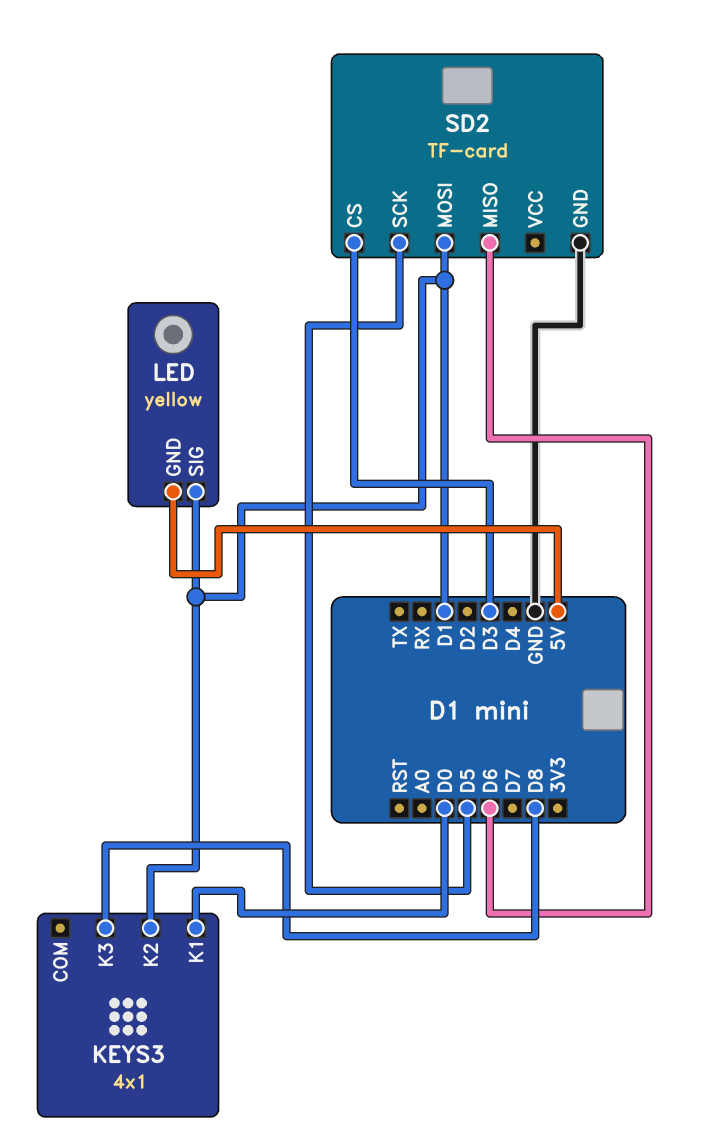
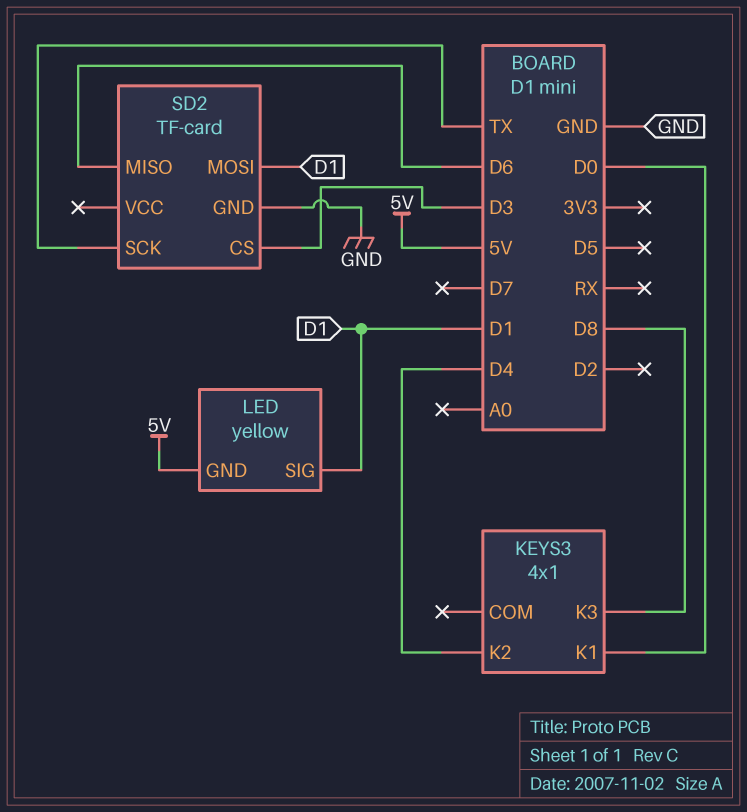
KEYS3 pin K2: D1 -> D4
SD2 pin SCK: D5 -> TX

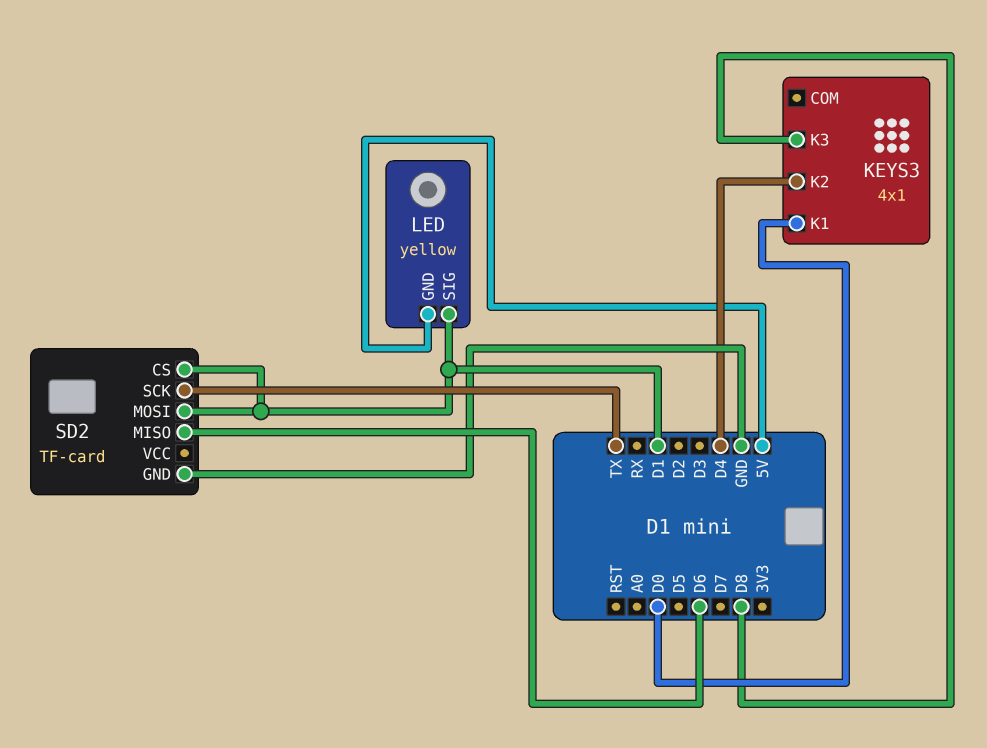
SD2 pin CS: D3 -> D1

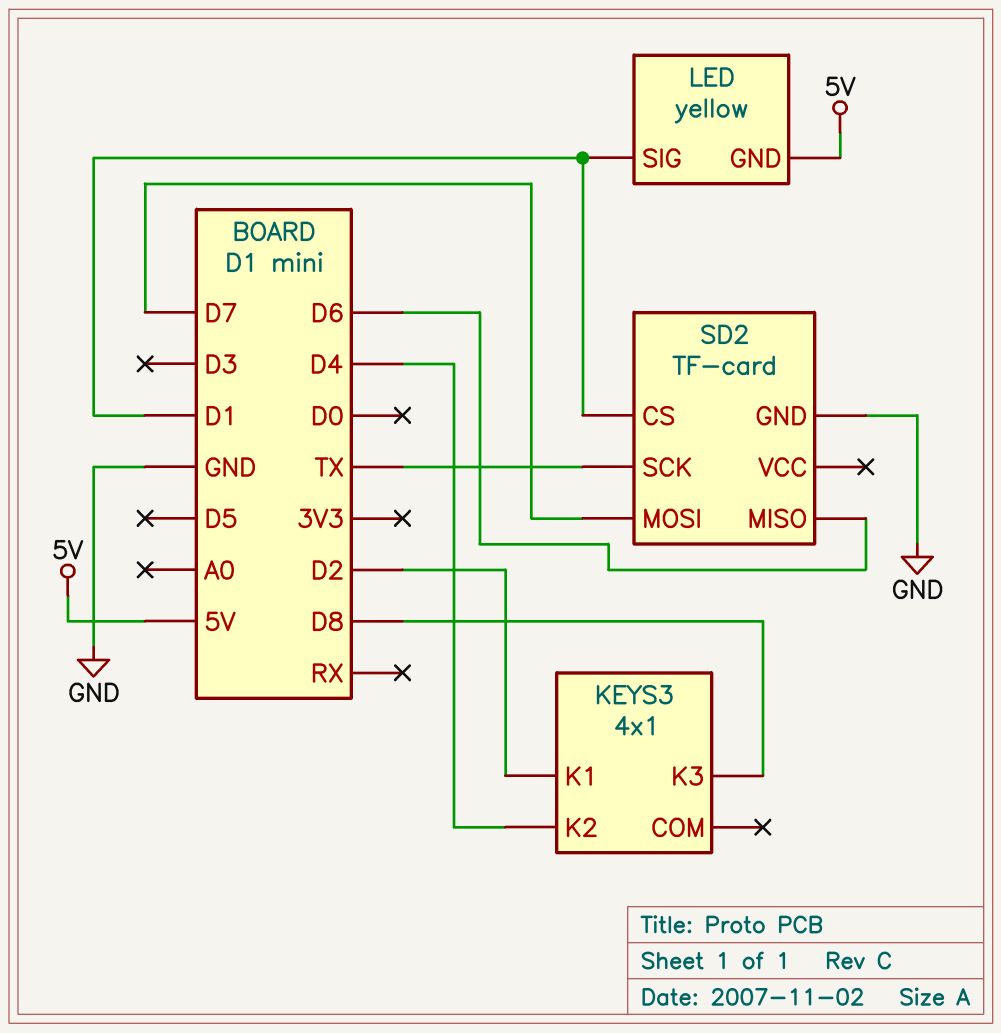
KEYS3 pin K1: D0 -> D2
SD2 pin MOSI: D1 -> D7

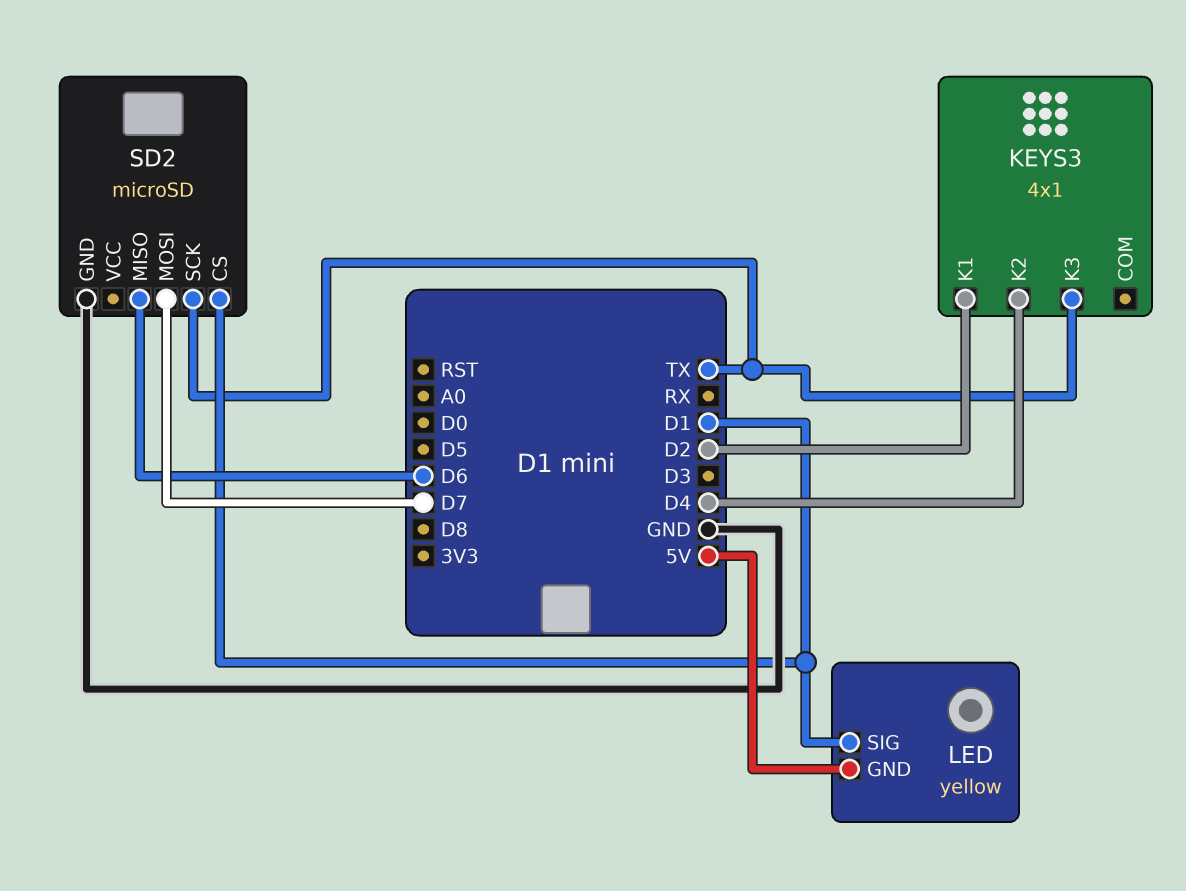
KEYS3 pin K3: D8 -> TX
SD2: TF-card -> microSD

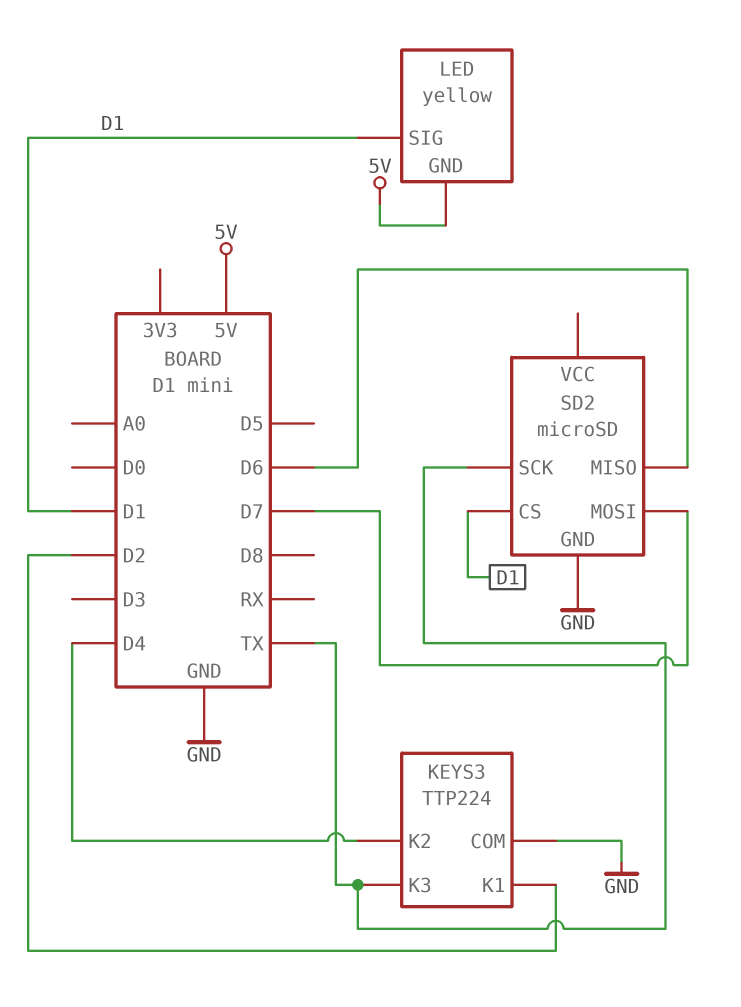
KEYS3: 4x1 -> TTP224
KEYS3 pin COM: none -> GND

